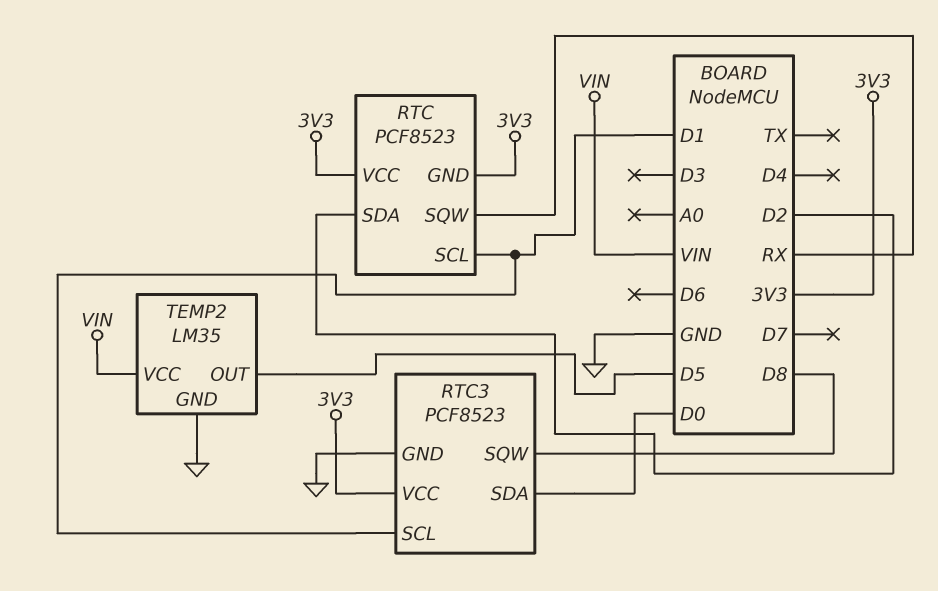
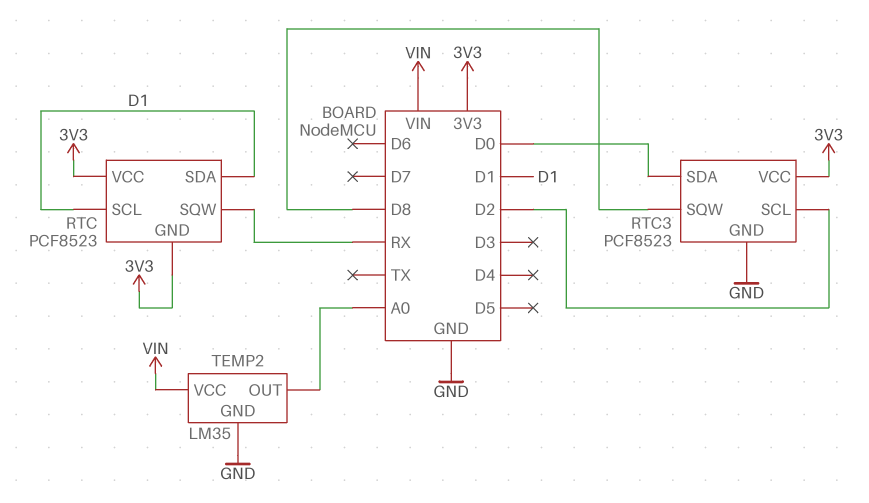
RTC pin SDA: D2 -> D1
RTC3 pin SCL: D1 -> D2
TEMP2 pin OUT: D5 -> A0

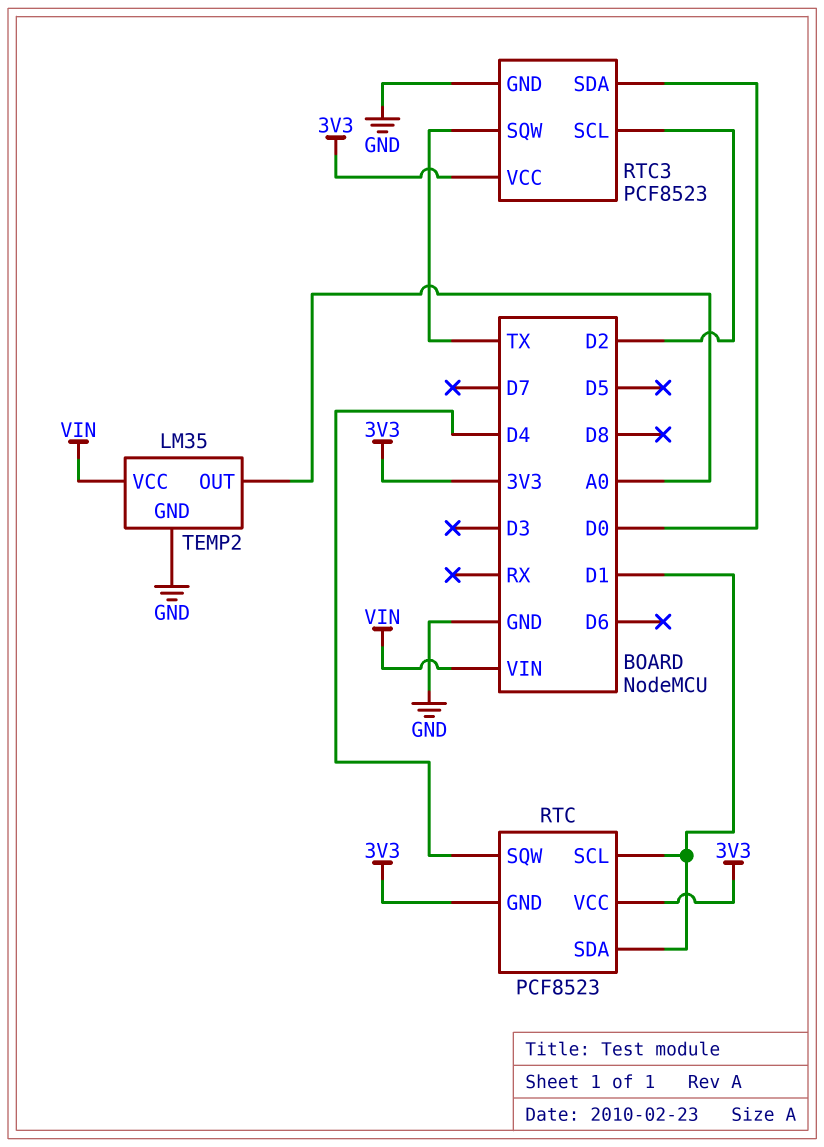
RTC pin SQW: RX -> D4
RTC3 pin SQW: D8 -> TX

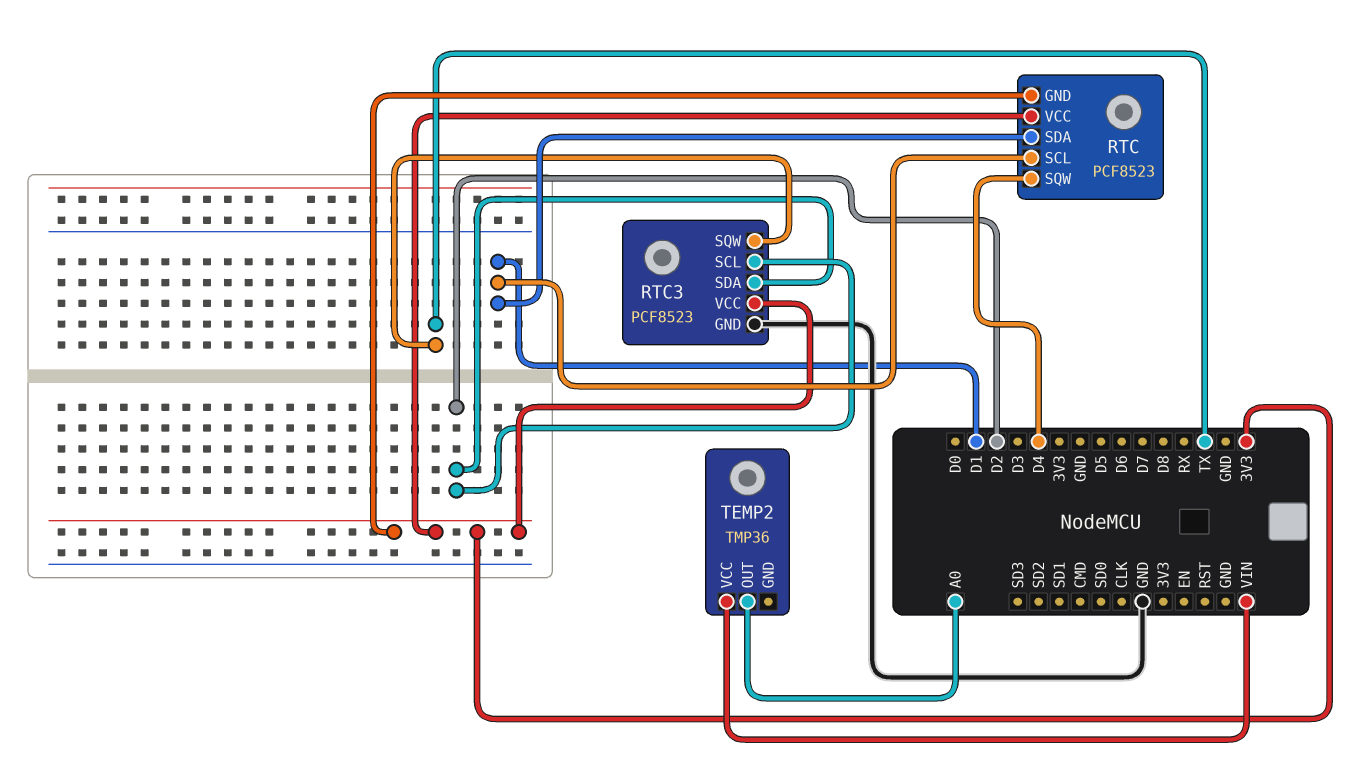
RTC3 pin SDA: D0 -> D2
TEMP2: LM35 -> TMP36
TEMP2 pin GND: GND -> none

